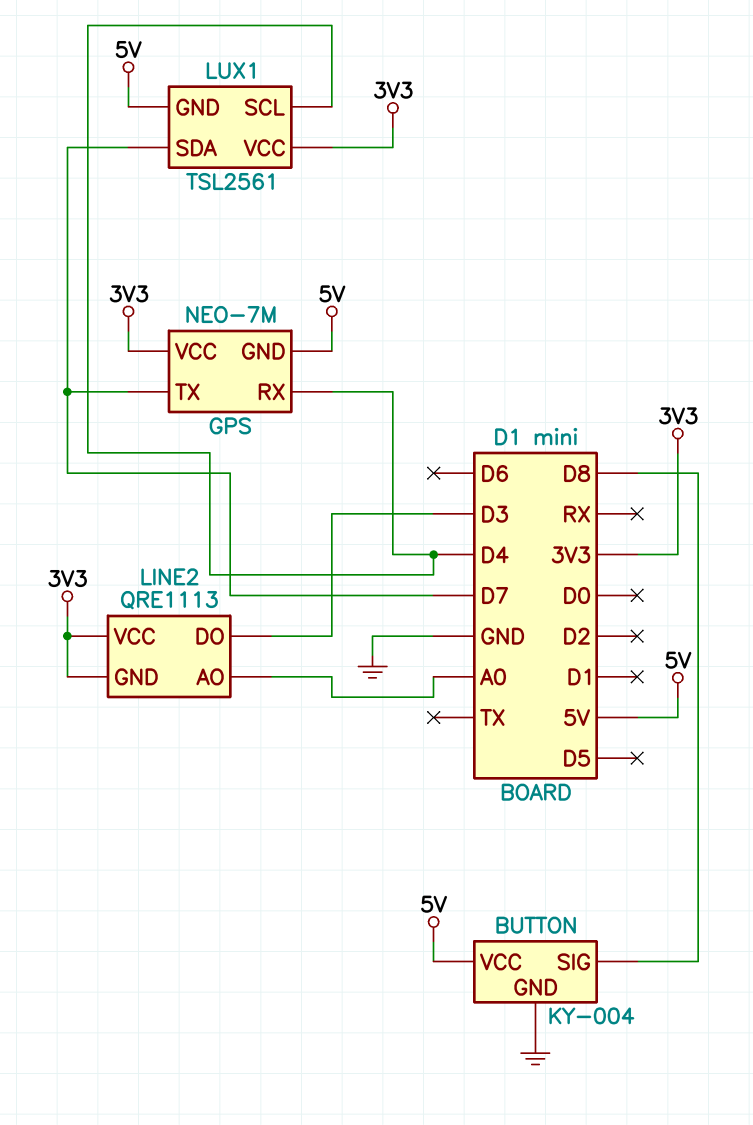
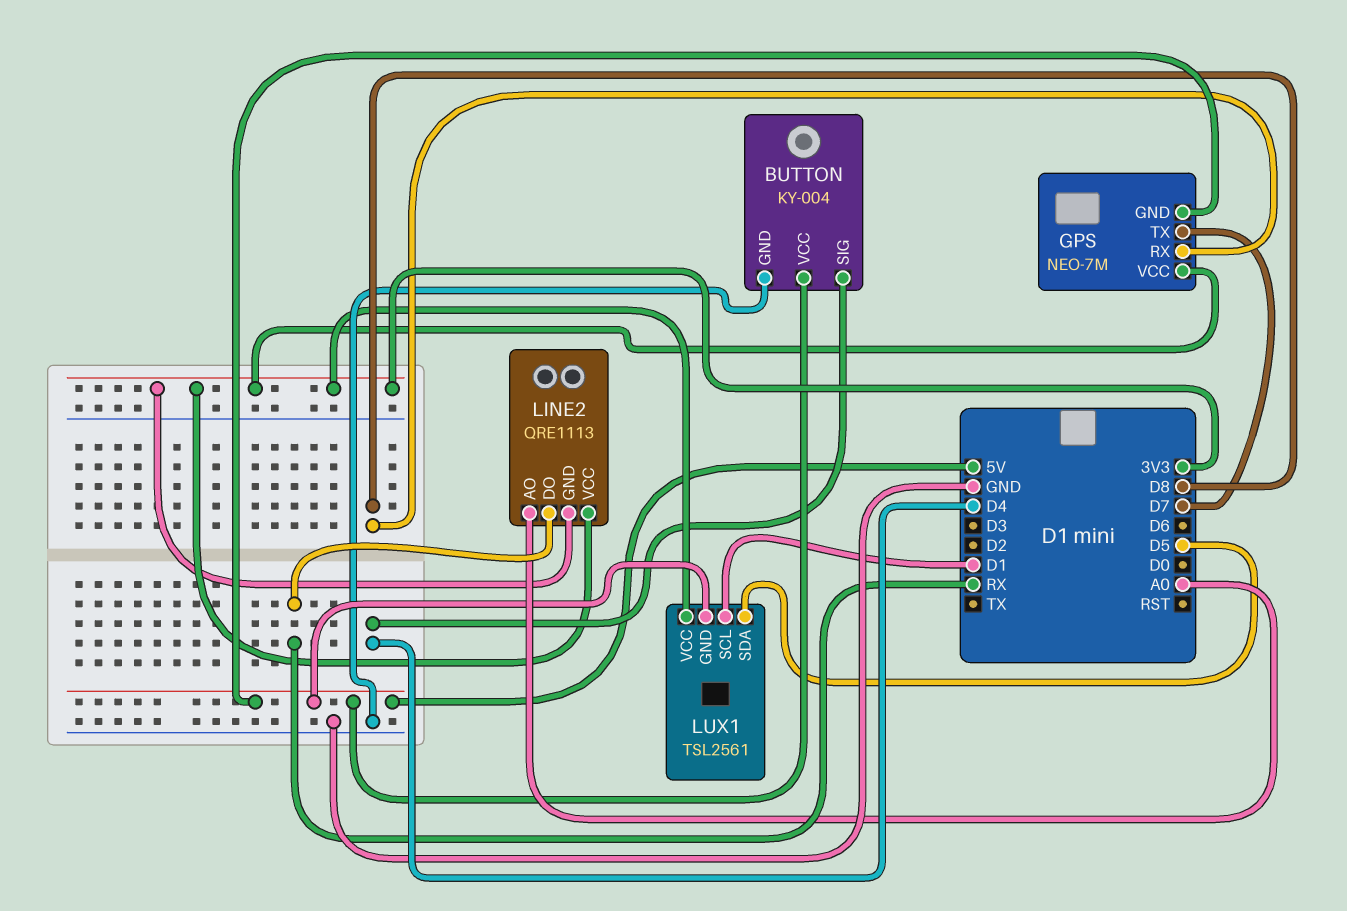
BUTTON pin SIG: D8 -> D4
GPS pin RX: D4 -> D8
LINE2 pin DO: D3 -> RX
LUX1 pin SCL: D4 -> D1
LUX1 pin SDA: D7 -> D5

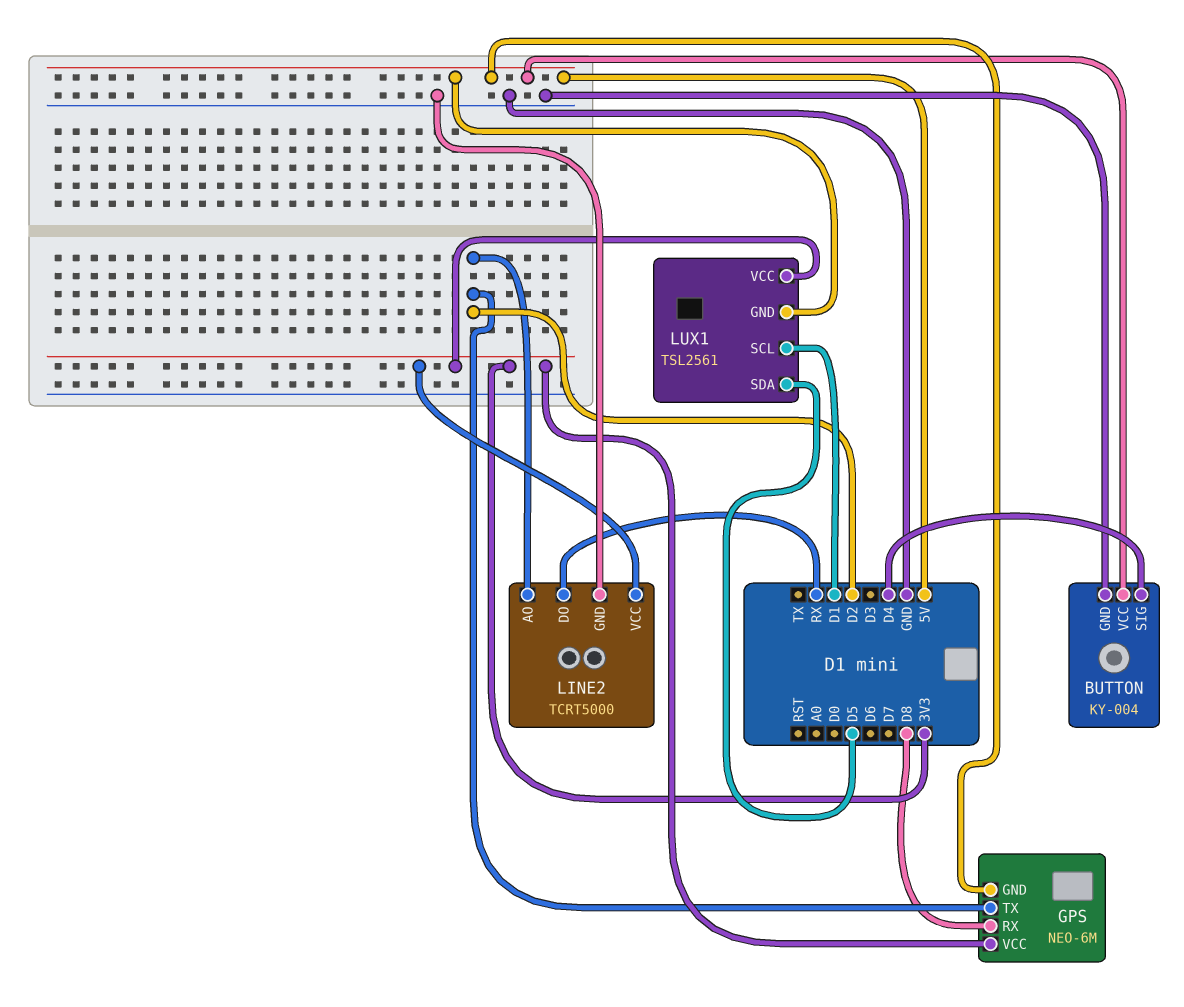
GPS: NEO-7M -> NEO-6M
GPS pin TX: D7 -> D2
LINE2: QRE1113 -> TCRT5000
LINE2 pin AO: A0 -> D2
LINE2 pin GND: 3V3 -> GND

